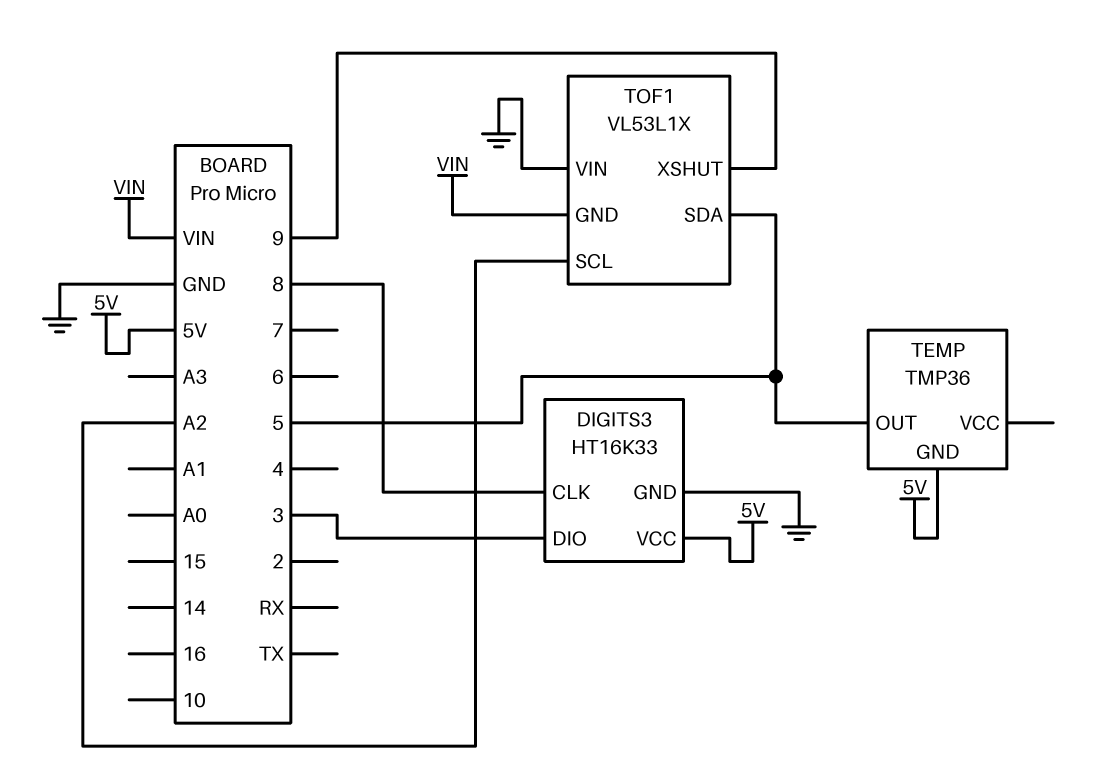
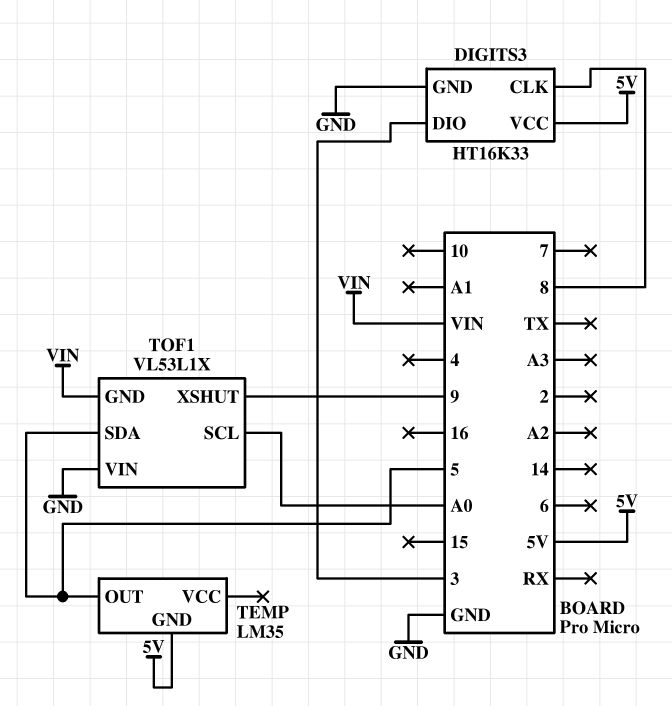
TEMP: TMP36 -> LM35
TOF1 pin SCL: A2 -> A0

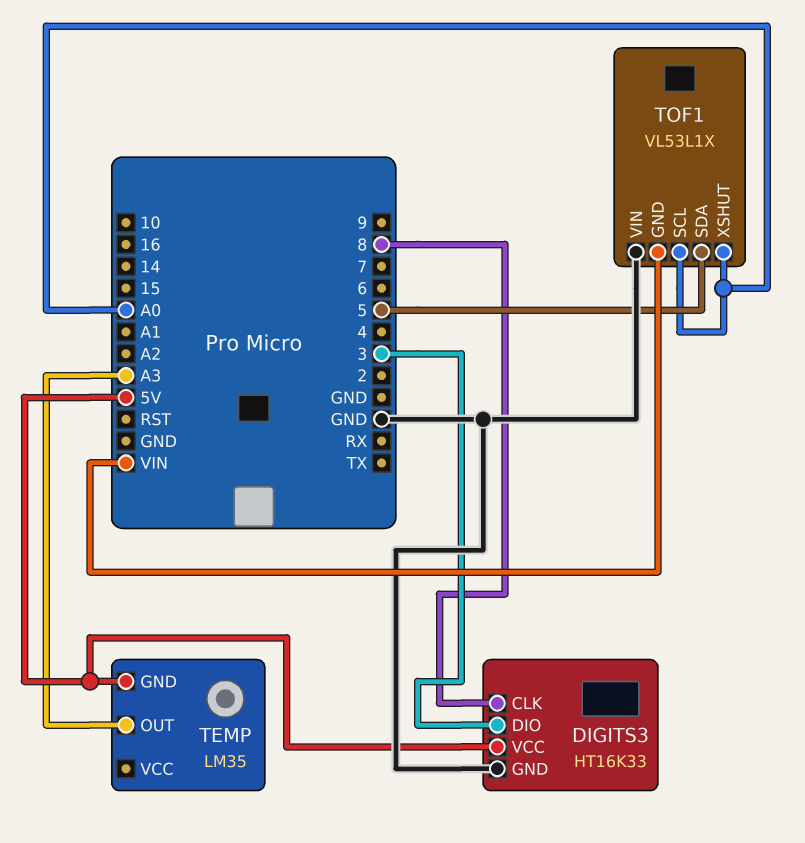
TEMP pin OUT: 5 -> A3
TOF1 pin XSHUT: 9 -> A0

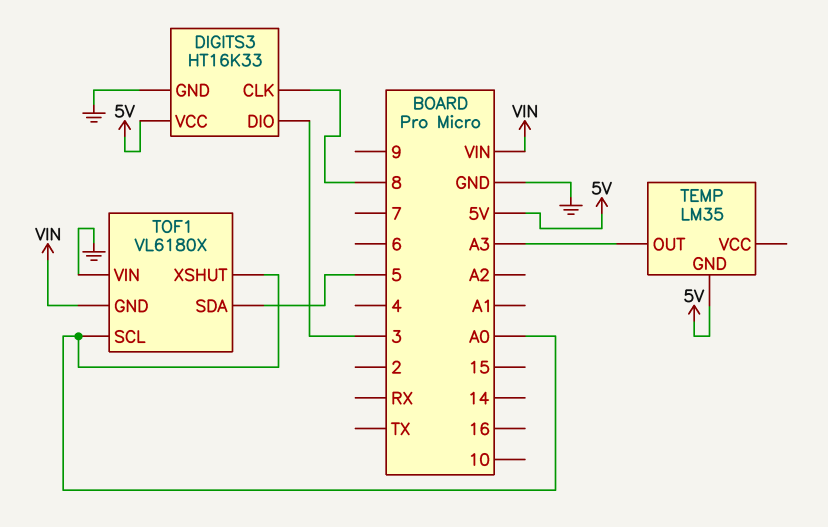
TOF1: VL53L1X -> VL6180X

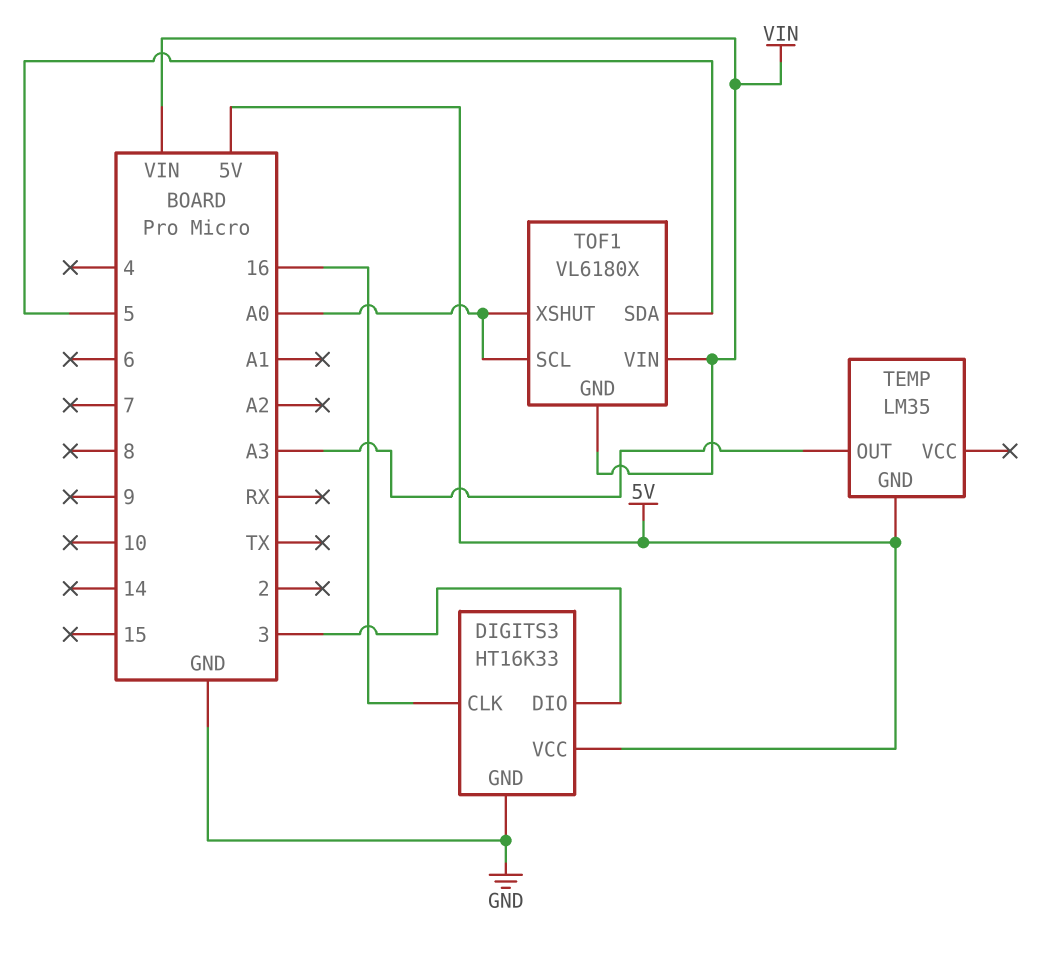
DIGITS3 pin CLK: 8 -> 16
TOF1 pin VIN: GND -> VIN

